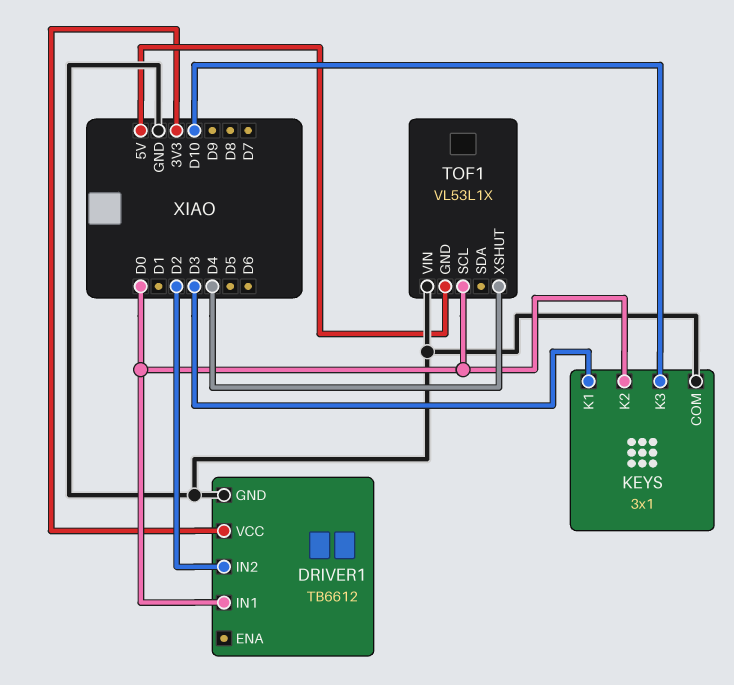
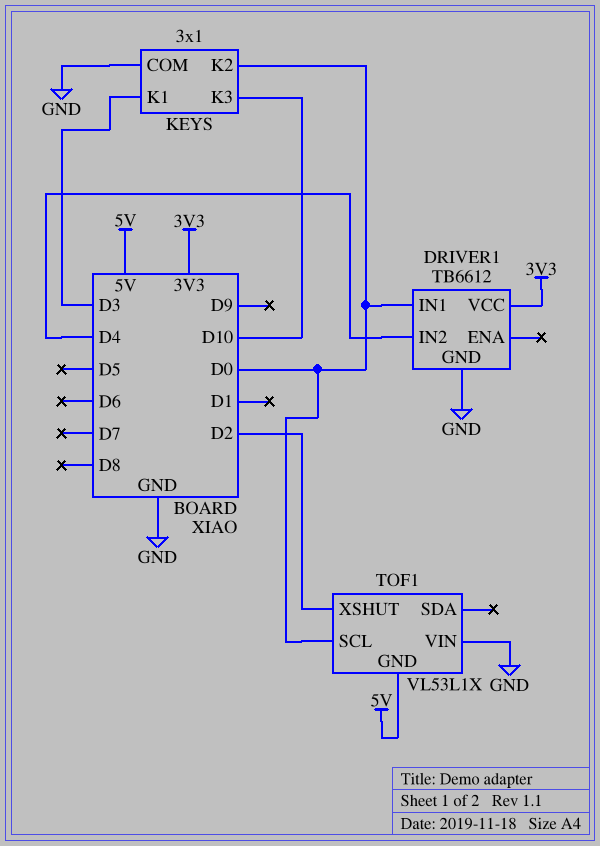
DRIVER1 pin IN2: D2 -> D4
TOF1 pin XSHUT: D4 -> D2

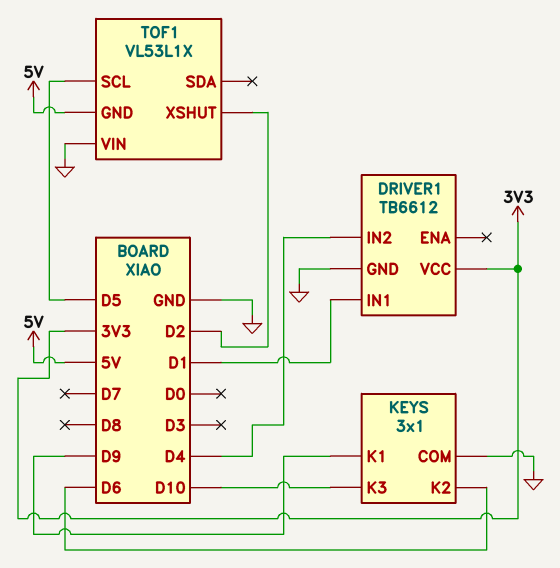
DRIVER1 pin IN1: D0 -> D1
KEYS pin K1: D3 -> D9
KEYS pin K2: D0 -> D6
TOF1 pin SCL: D0 -> D5

